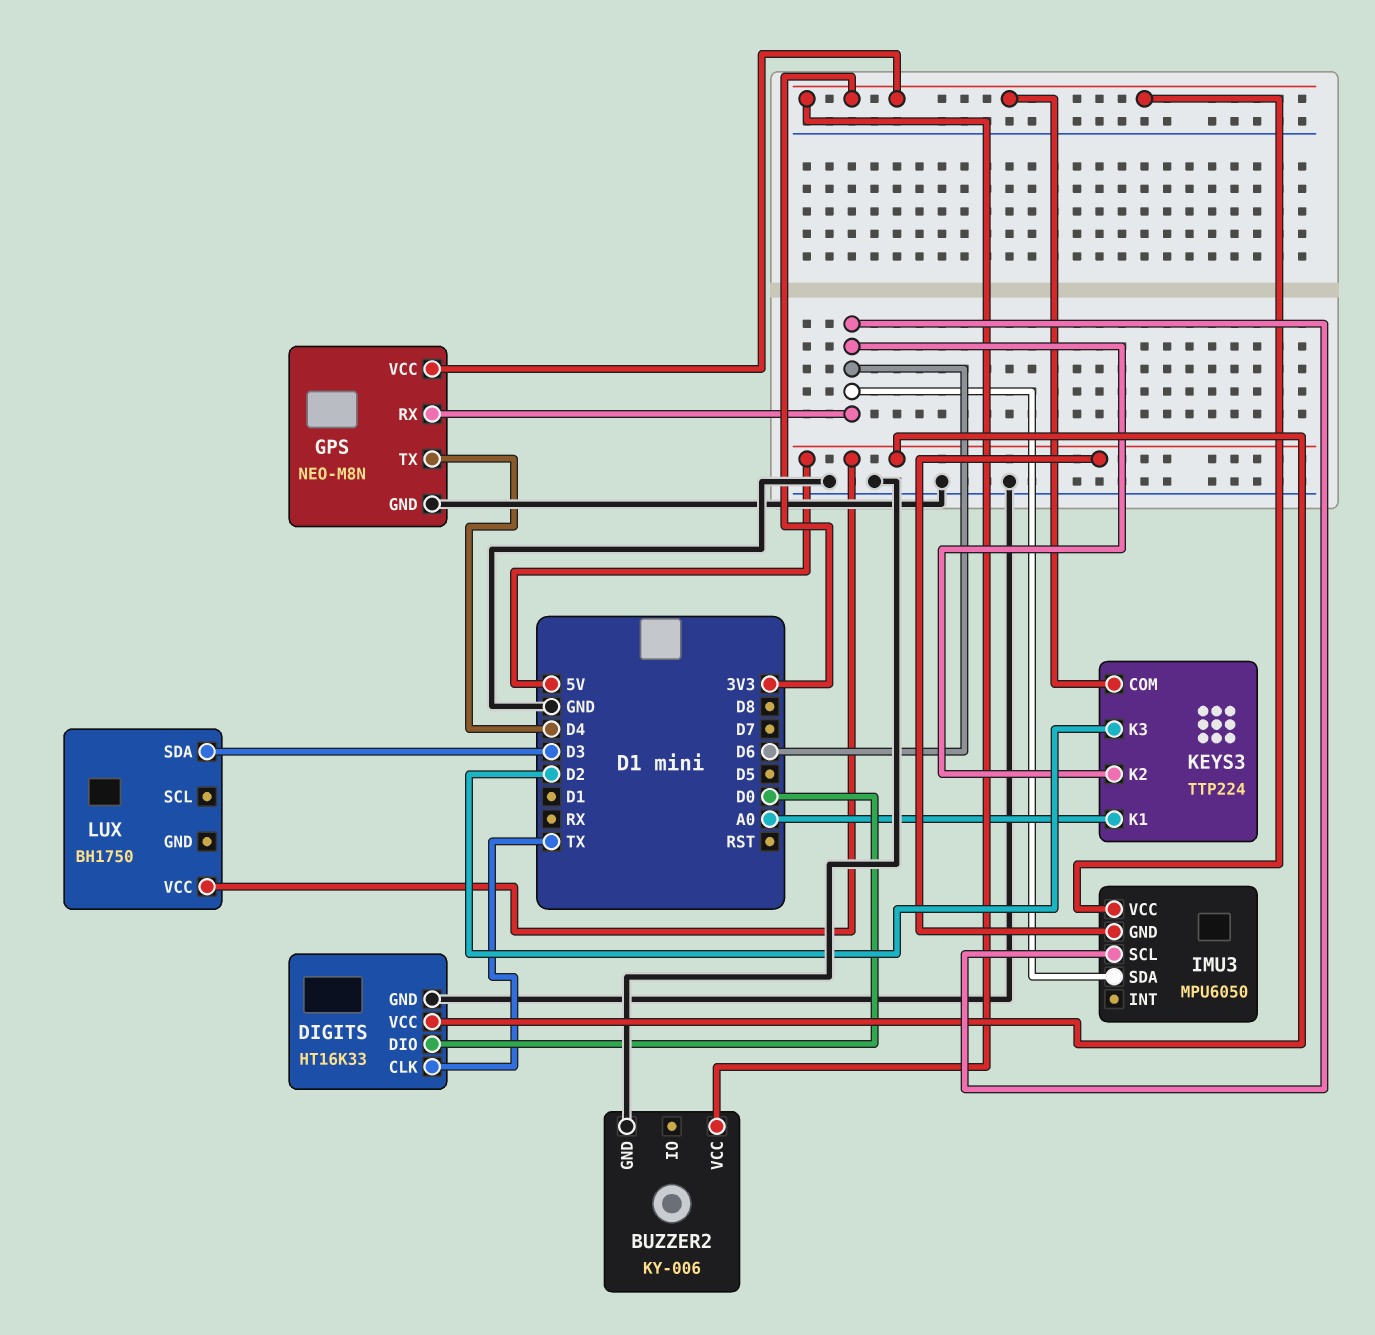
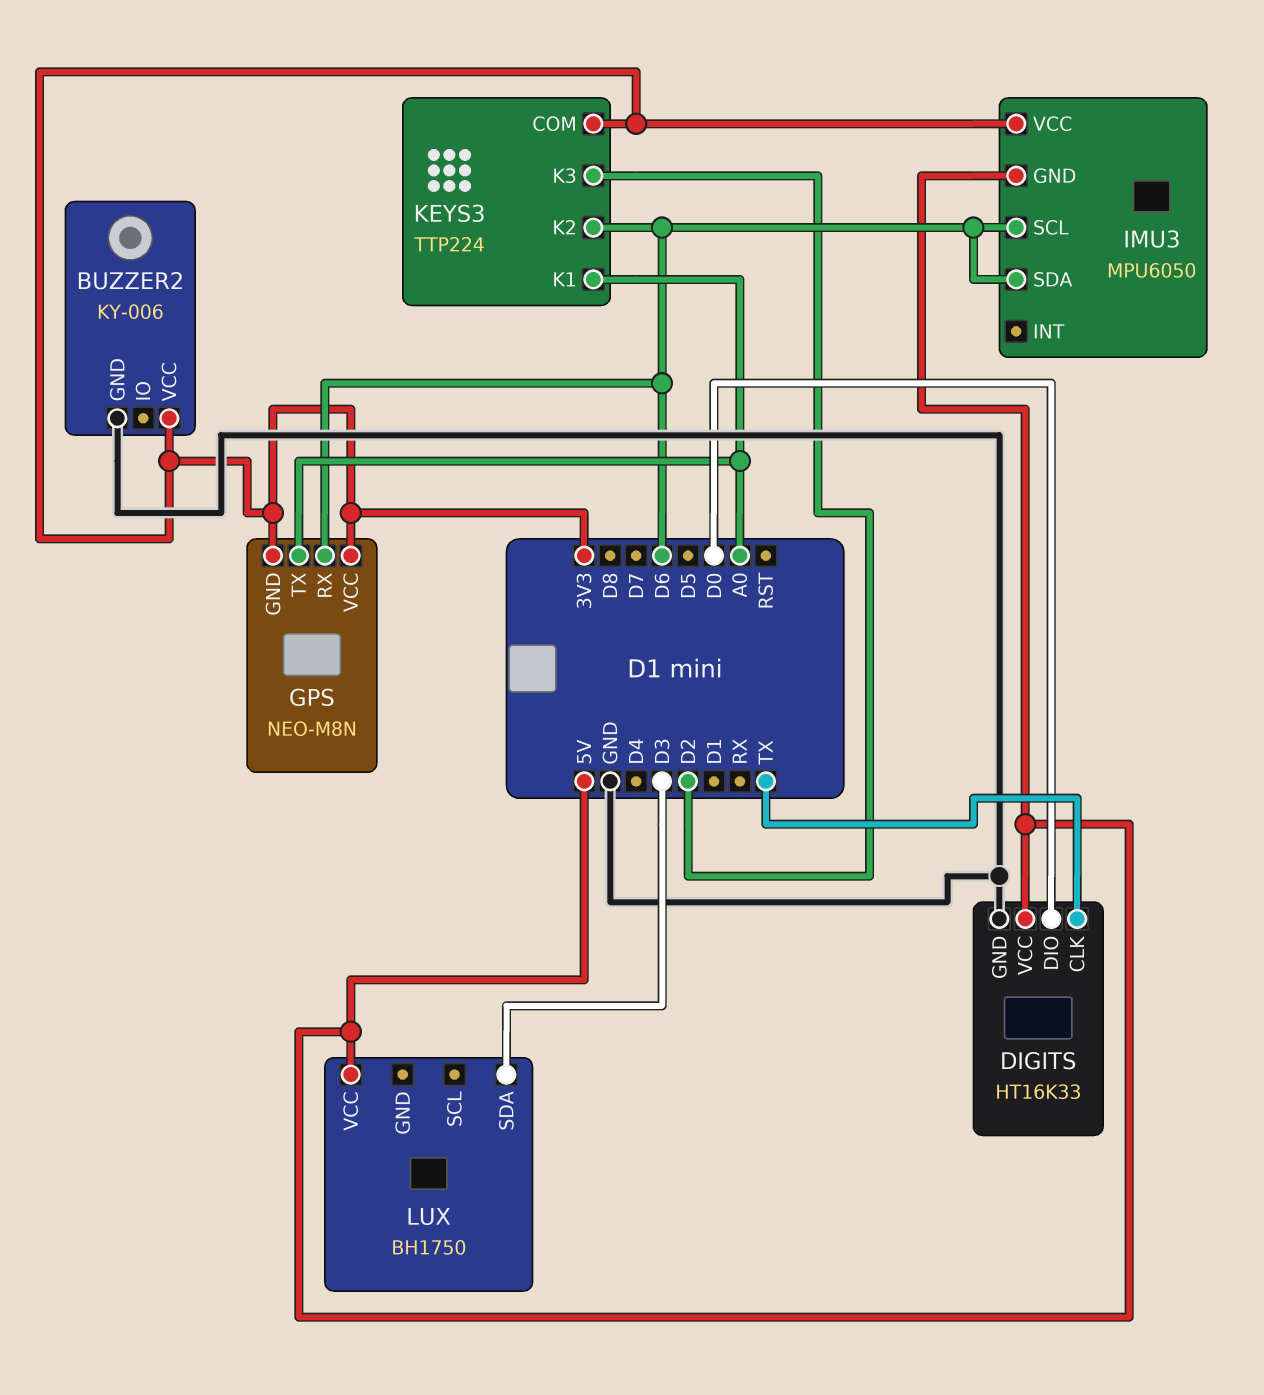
GPS pin GND: GND -> 3V3
GPS pin TX: D4 -> A0

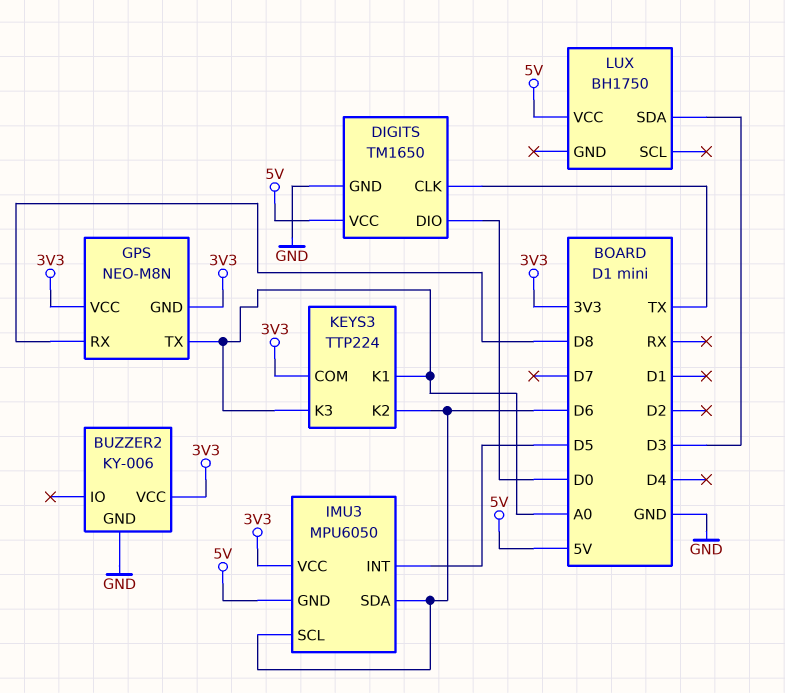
DIGITS: HT16K33 -> TM1650
GPS pin RX: D6 -> D8
IMU3 pin INT: none -> D5
KEYS3 pin K3: D2 -> A0

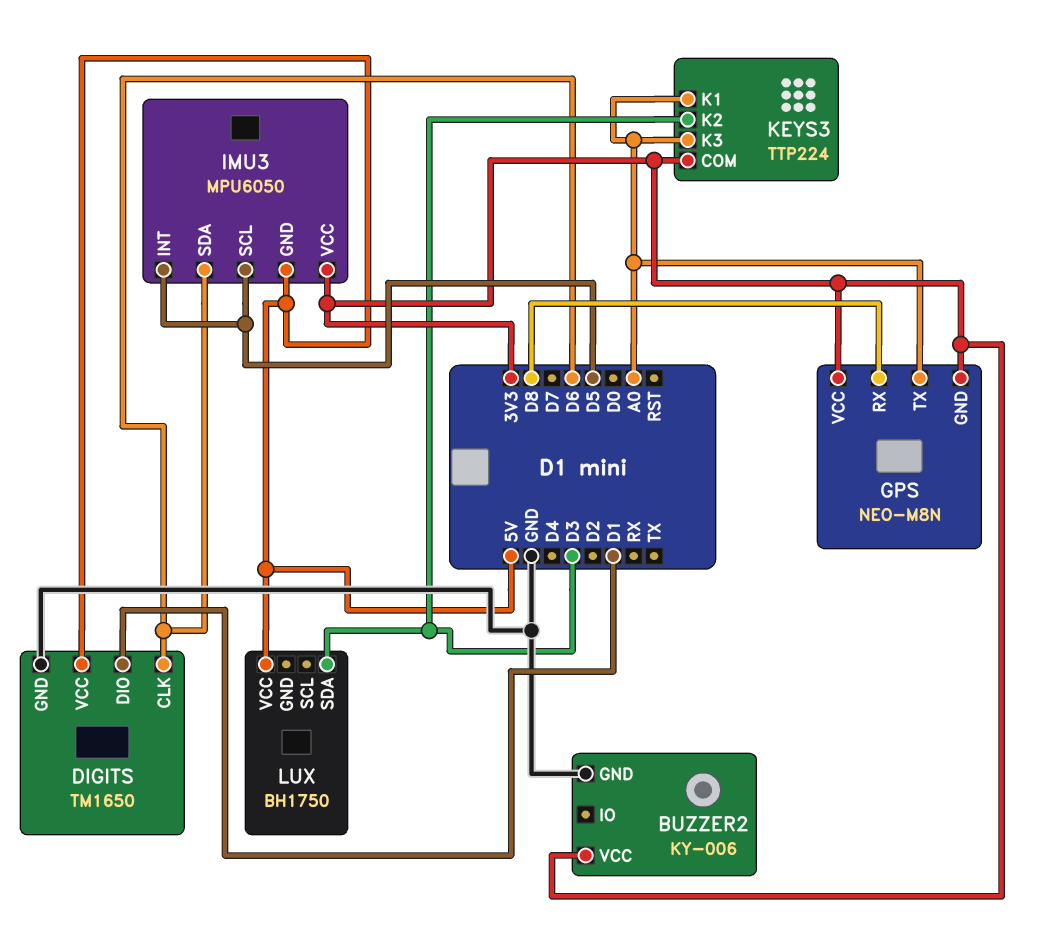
DIGITS pin CLK: TX -> D6
DIGITS pin DIO: D0 -> D1
IMU3 pin SCL: D6 -> D5
KEYS3 pin K2: D6 -> D3

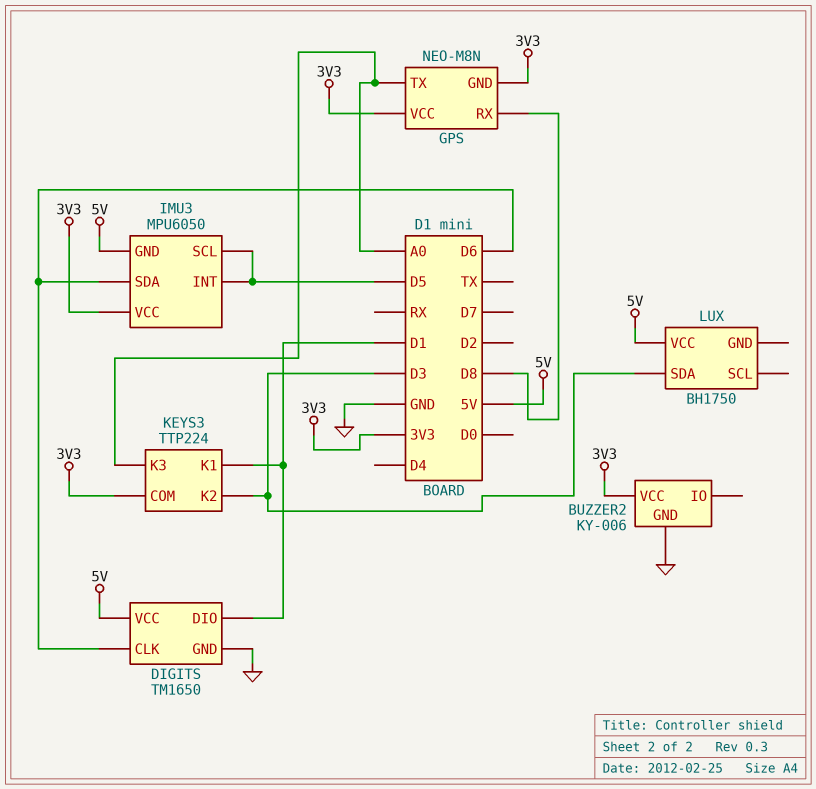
KEYS3 pin K1: A0 -> D1

